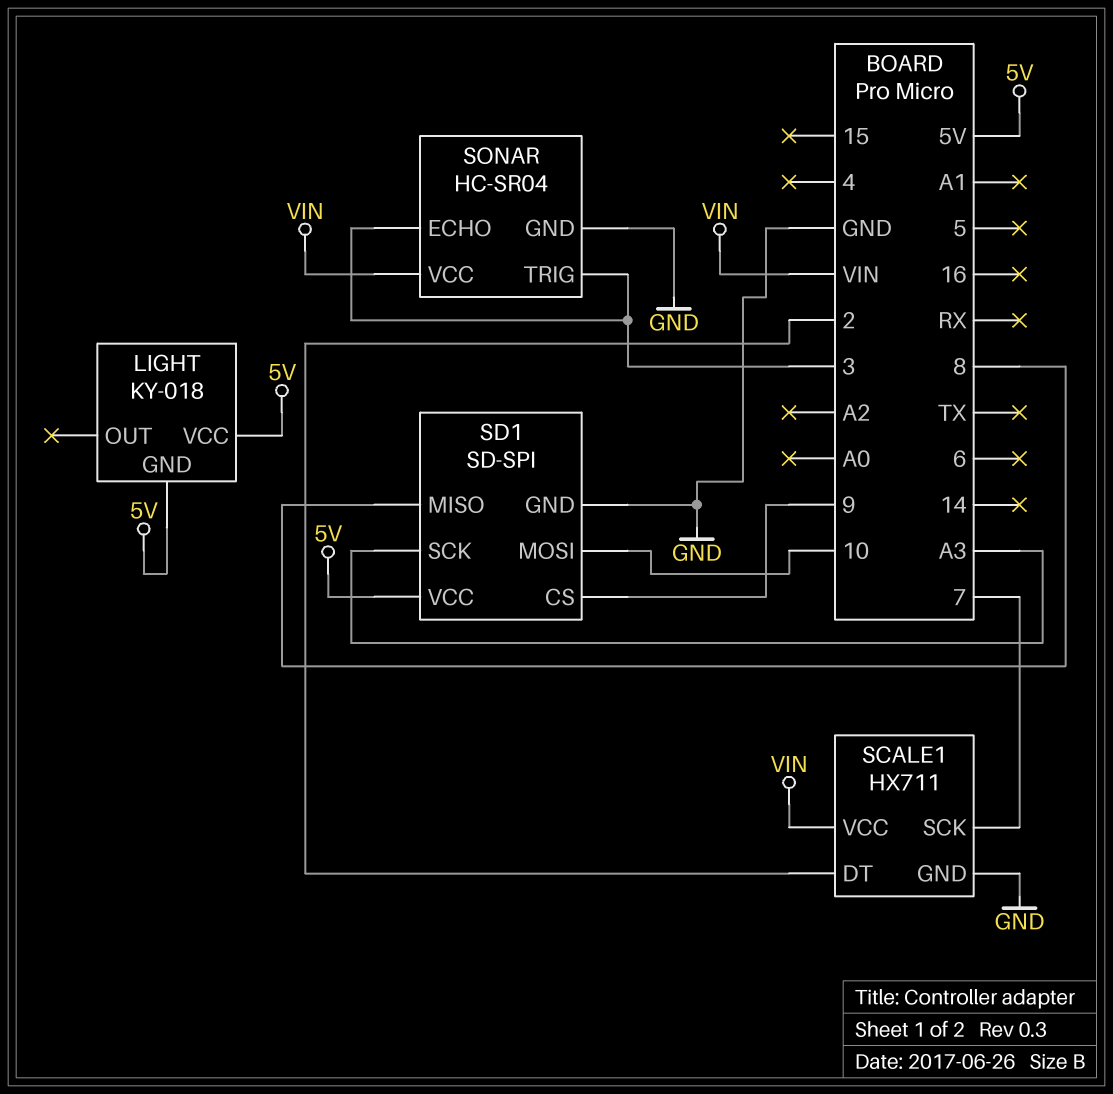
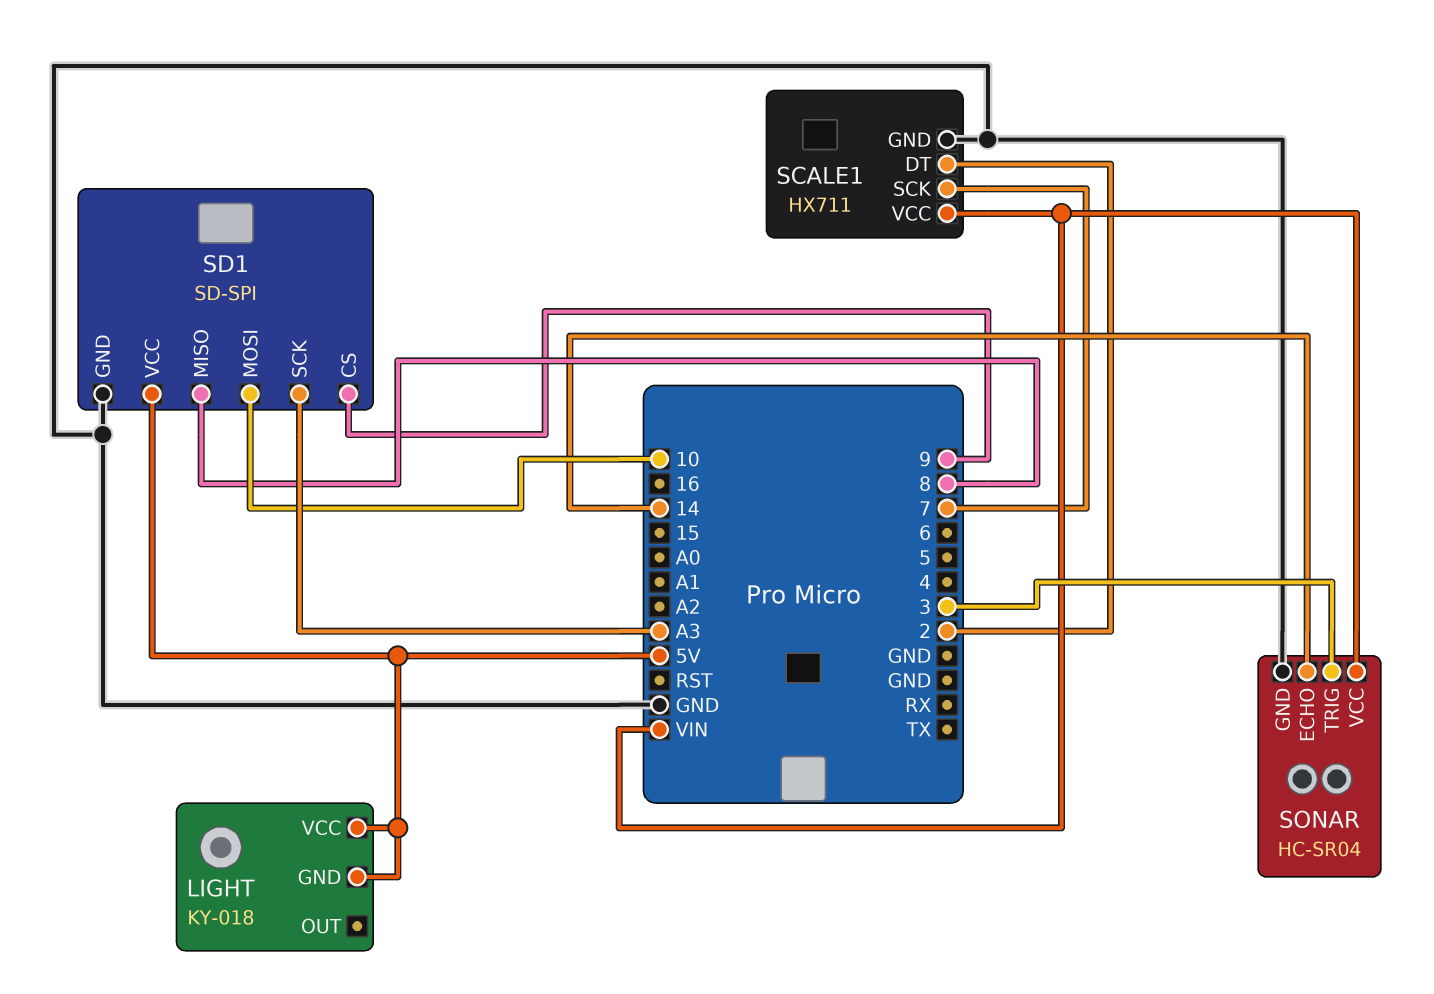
SONAR pin ECHO: 3 -> 14

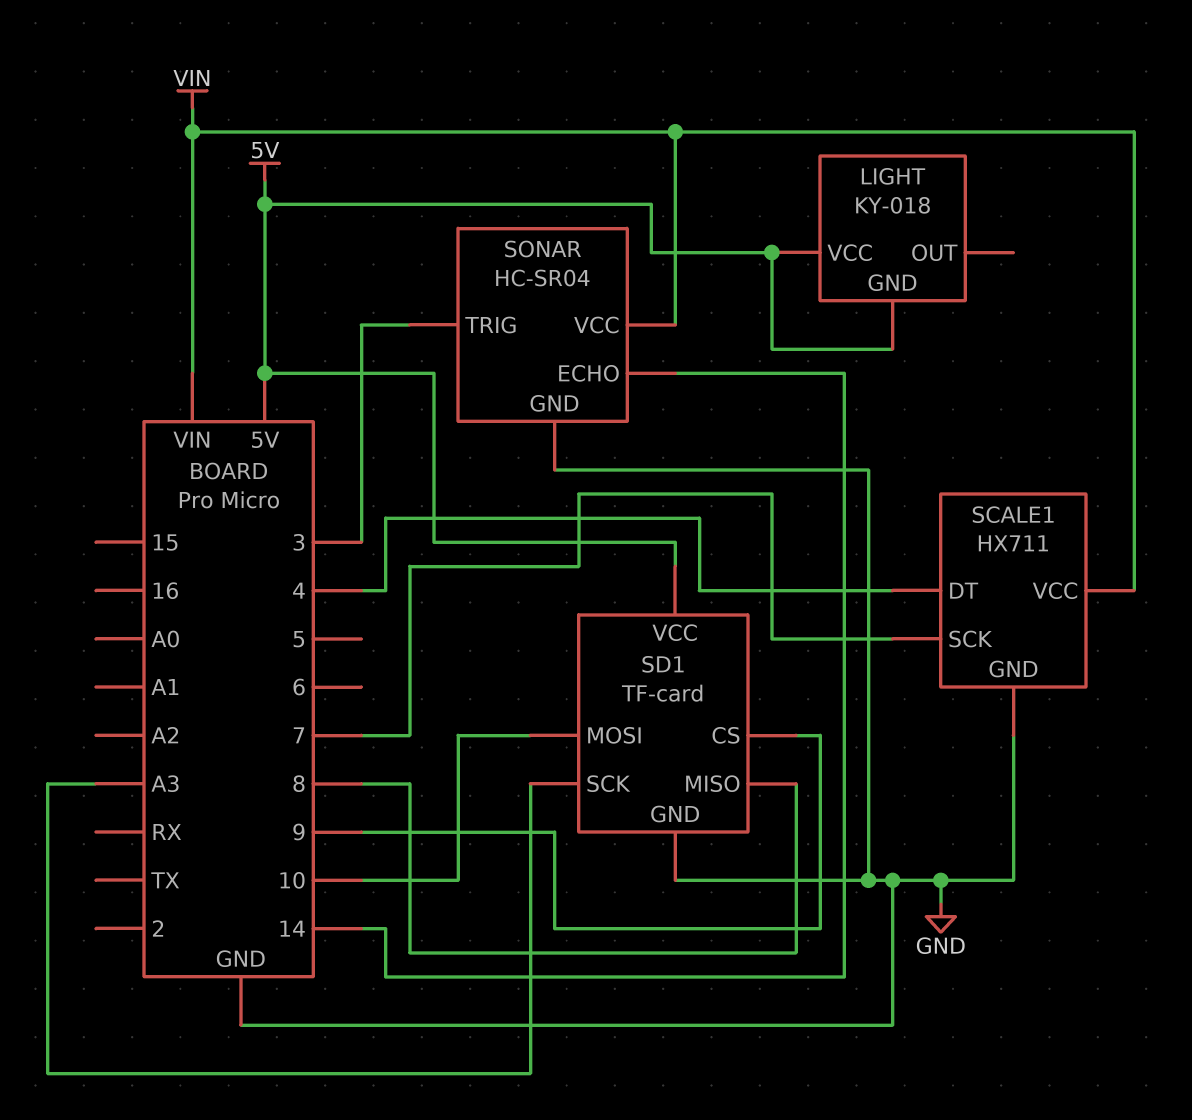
SCALE1 pin DT: 2 -> 4
SD1: SD-SPI -> TF-card

